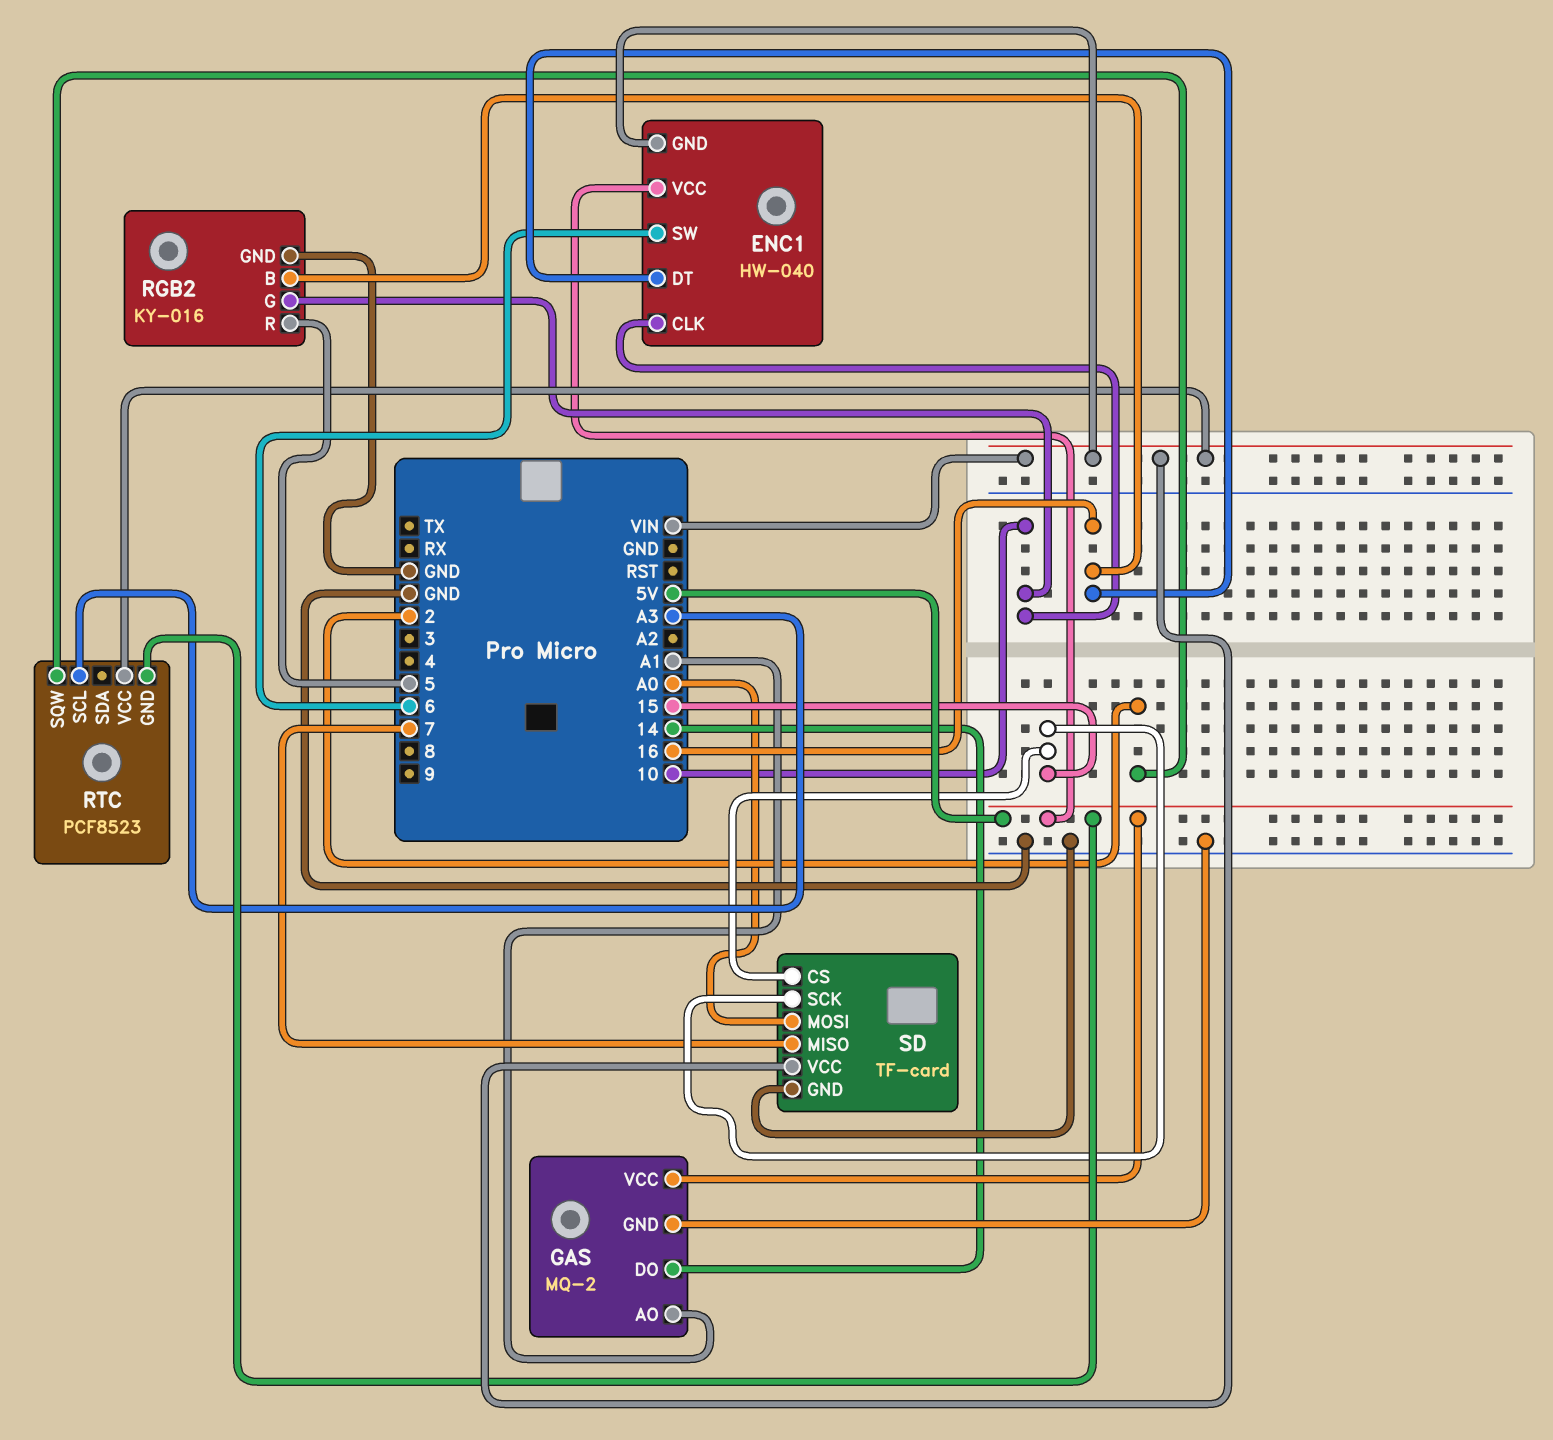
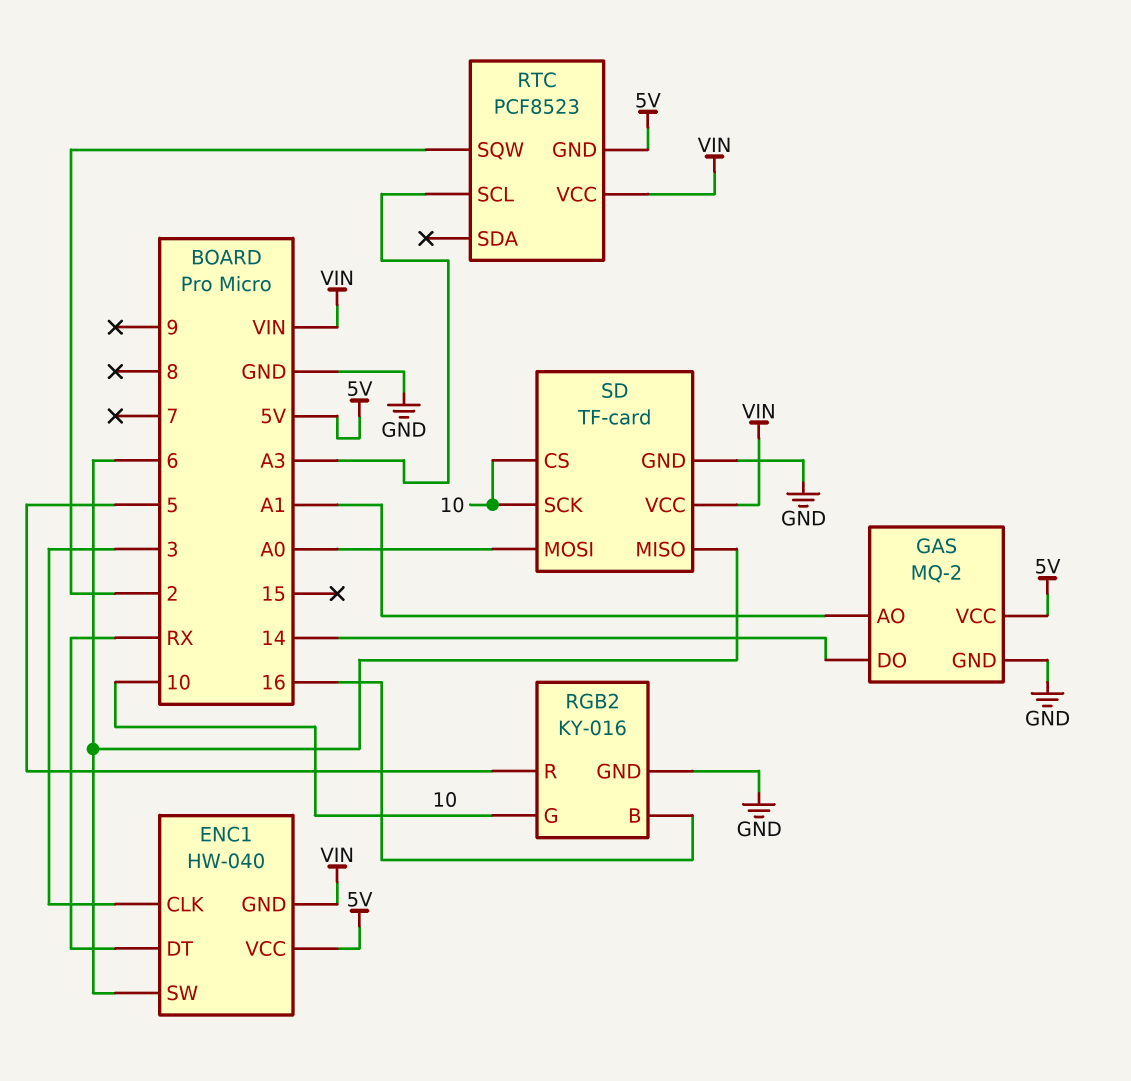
ENC1 pin CLK: 10 -> 3
ENC1 pin DT: 16 -> RX
SD pin CS: 15 -> 10
SD pin MISO: 7 -> 6
SD pin SCK: 15 -> 10

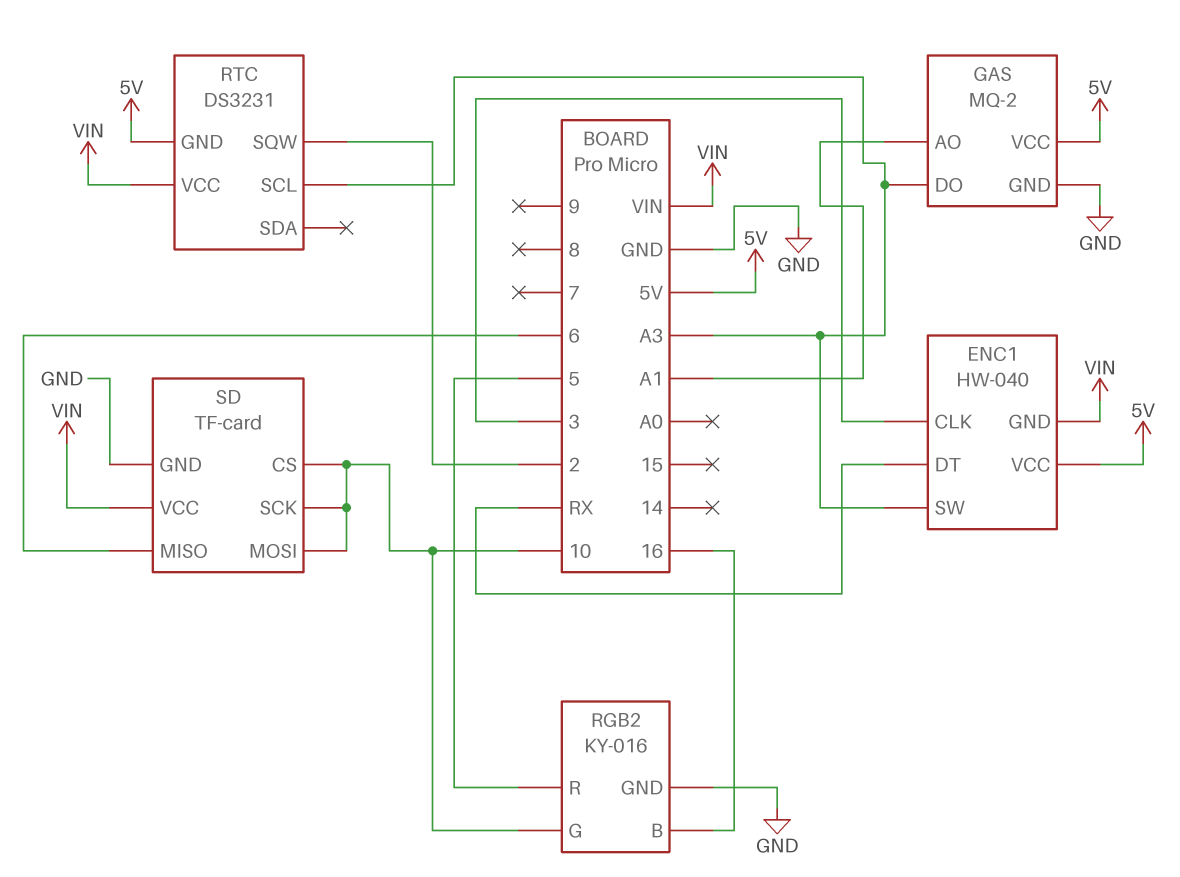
ENC1 pin SW: 6 -> A3
GAS pin DO: 14 -> A3
RTC: PCF8523 -> DS3231
SD pin MOSI: A0 -> 10

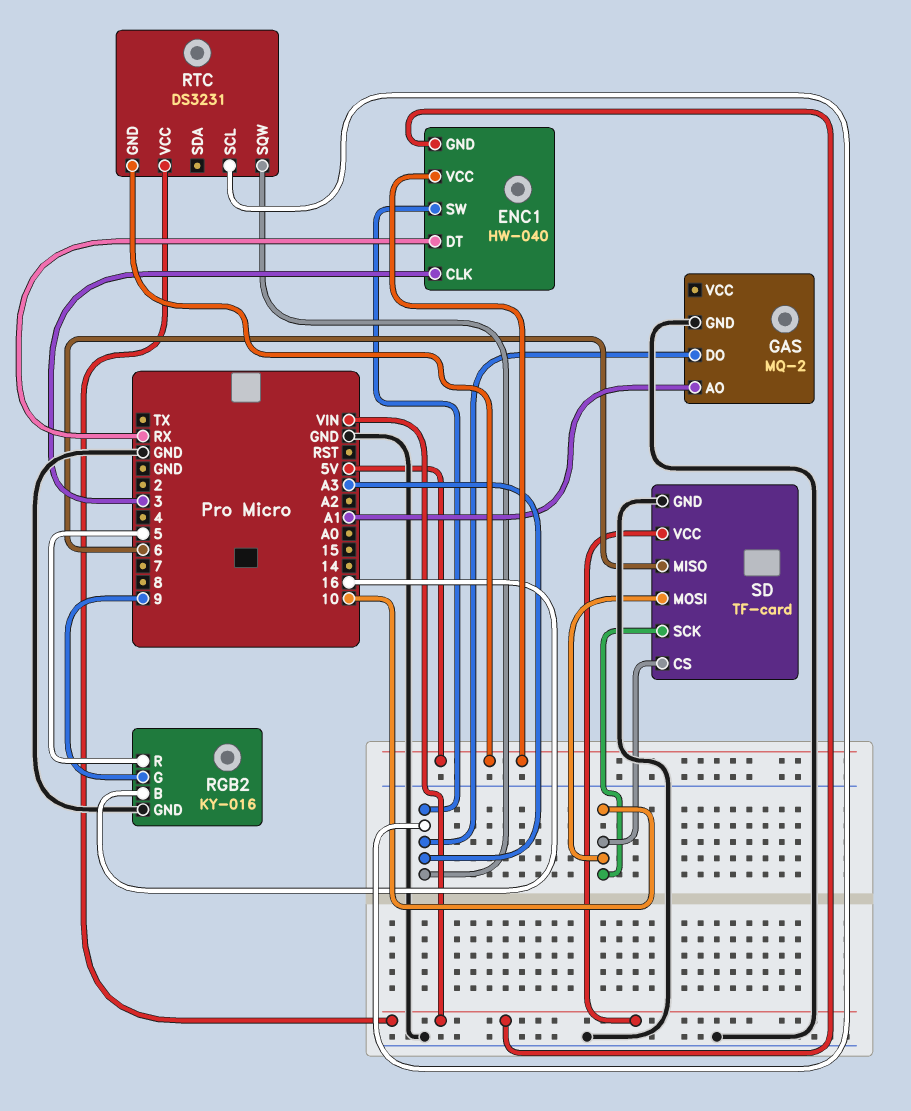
GAS pin VCC: 5V -> none
RGB2 pin G: 10 -> 9
RTC pin SQW: 2 -> A3

